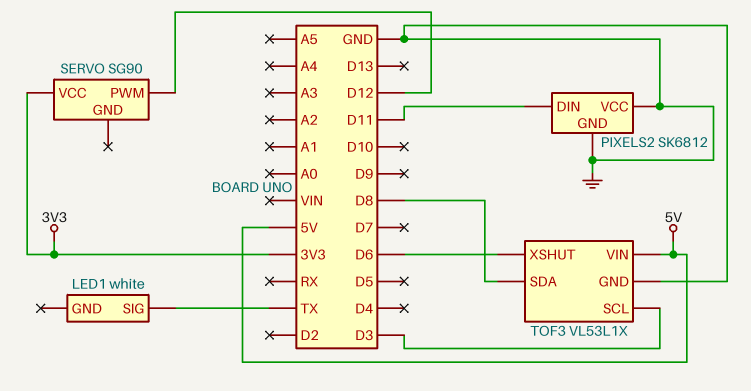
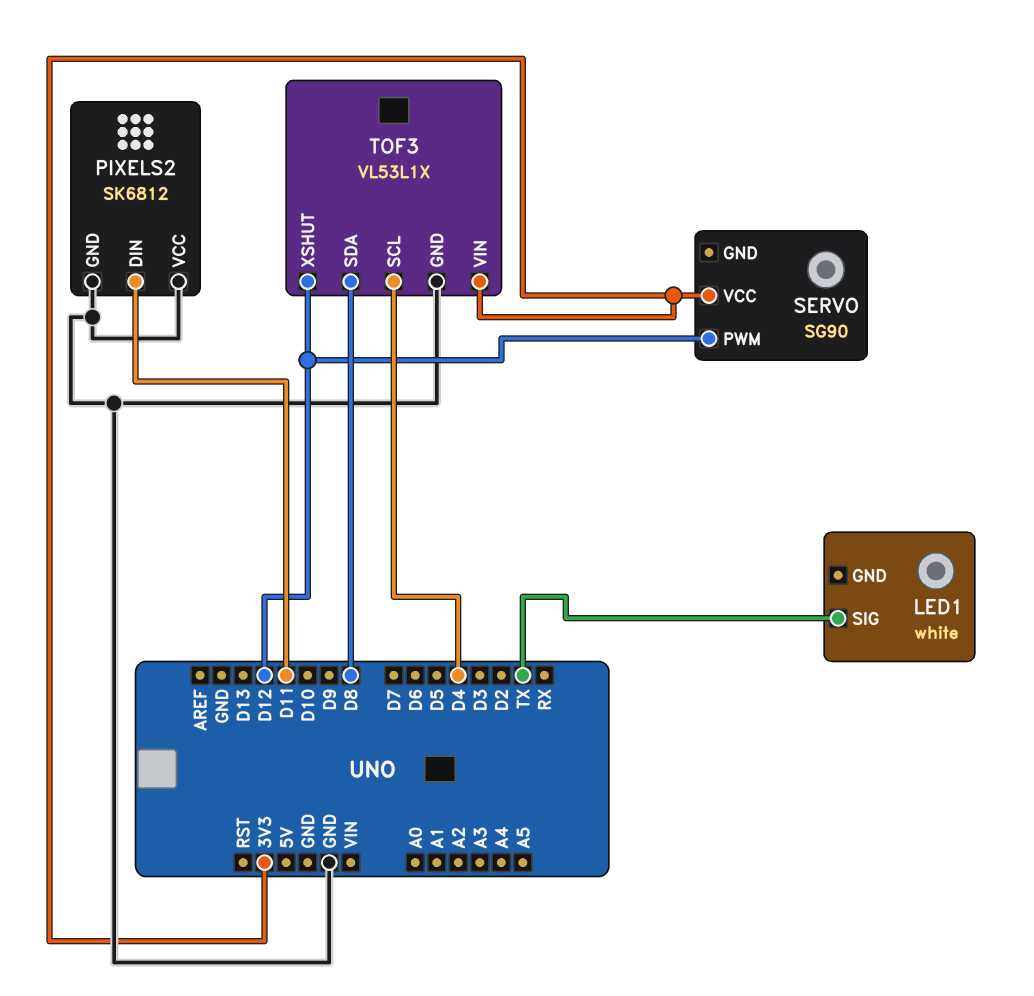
TOF3 pin SCL: D3 -> D4
TOF3 pin VIN: 5V -> 3V3
TOF3 pin XSHUT: D6 -> D12

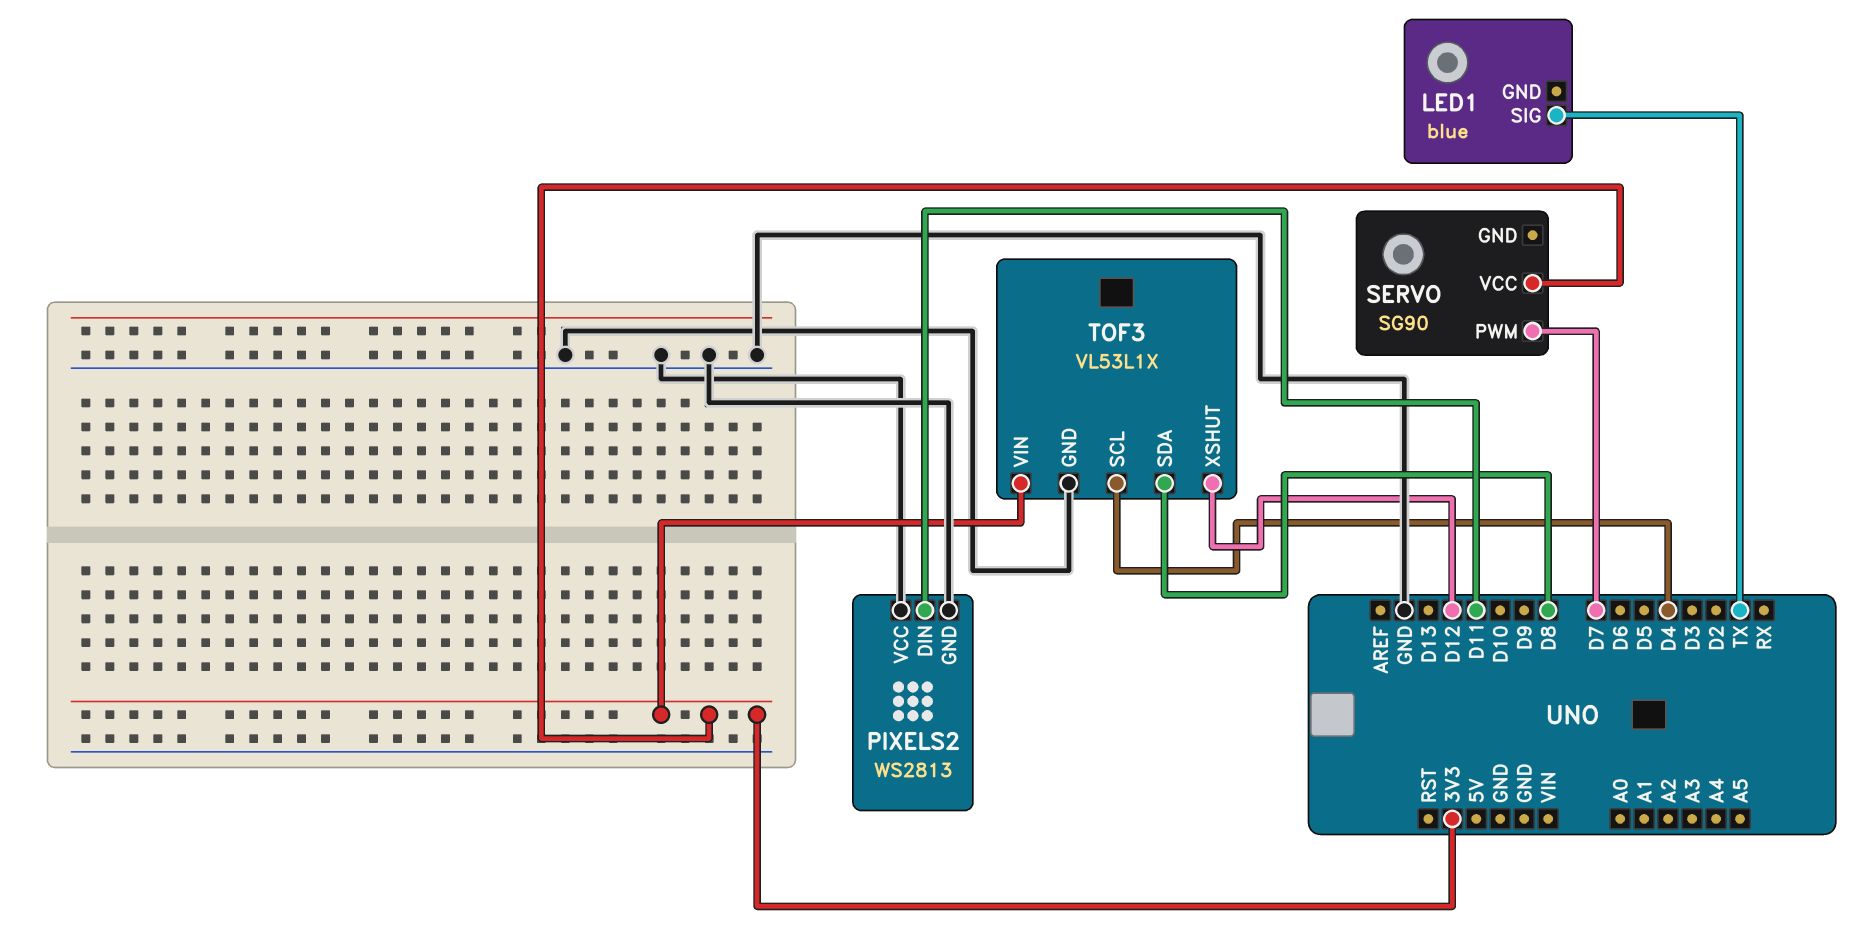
LED1: white -> blue
PIXELS2: SK6812 -> WS2813
SERVO pin PWM: D12 -> D7

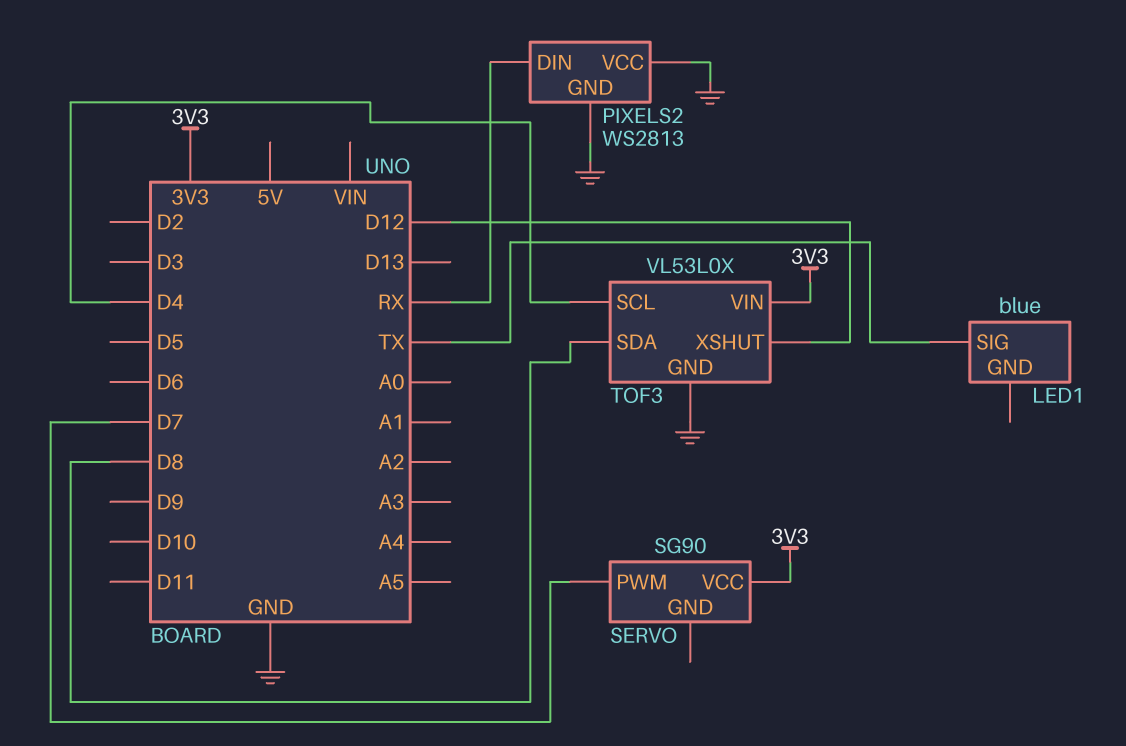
PIXELS2 pin DIN: D11 -> RX
TOF3: VL53L1X -> VL53L0X

